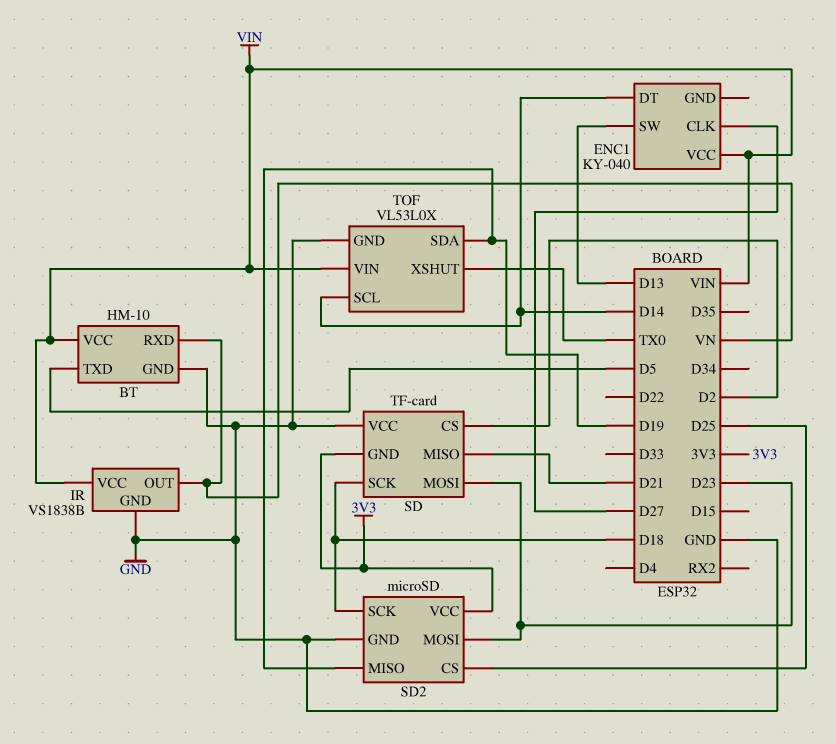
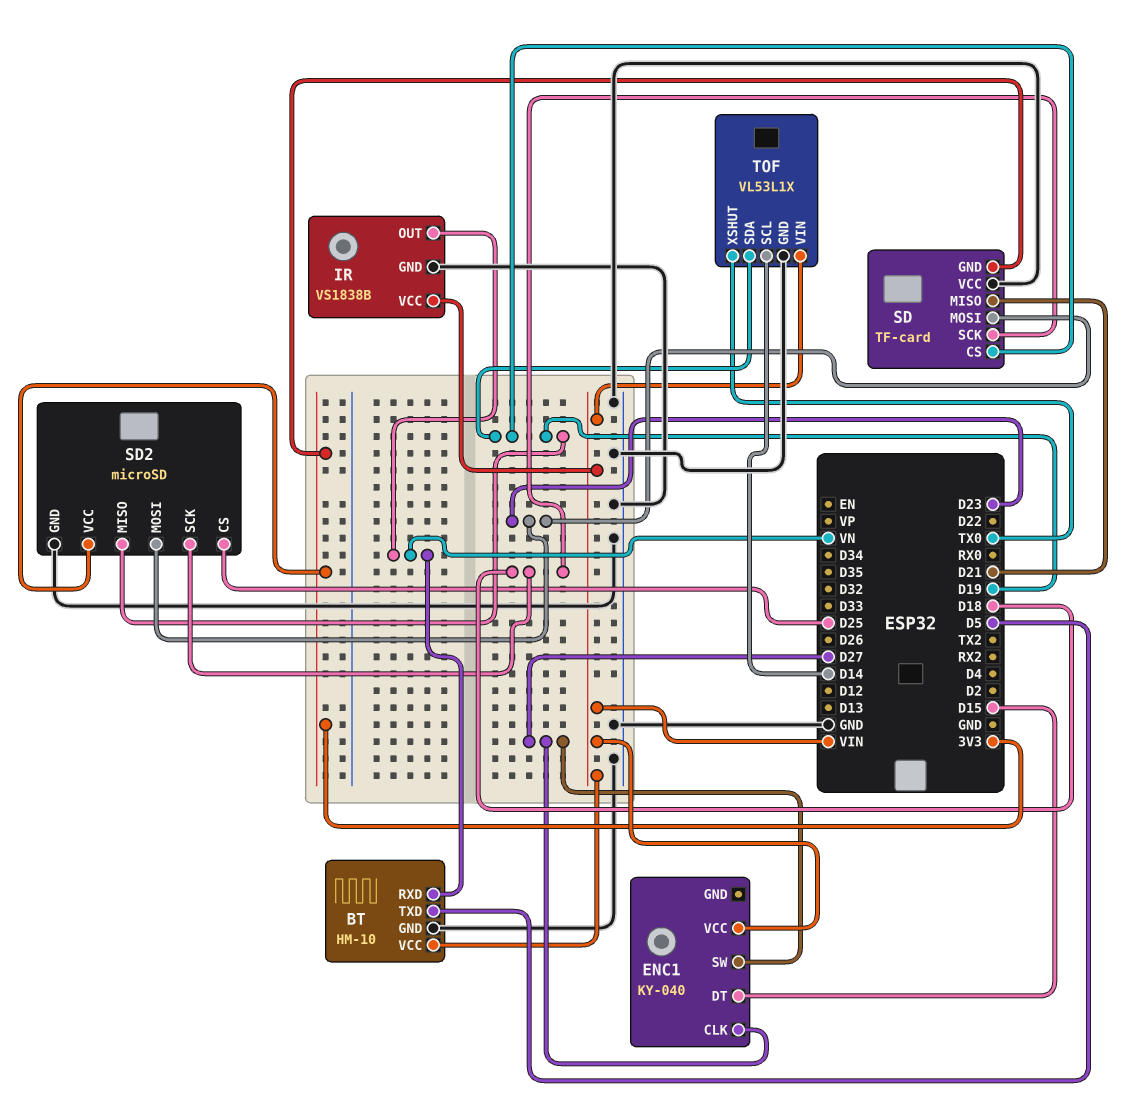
ENC1 pin DT: D14 -> D15
ENC1 pin SW: D13 -> D27
SD pin CS: D2 -> D19
TOF: VL53L0X -> VL53L1X

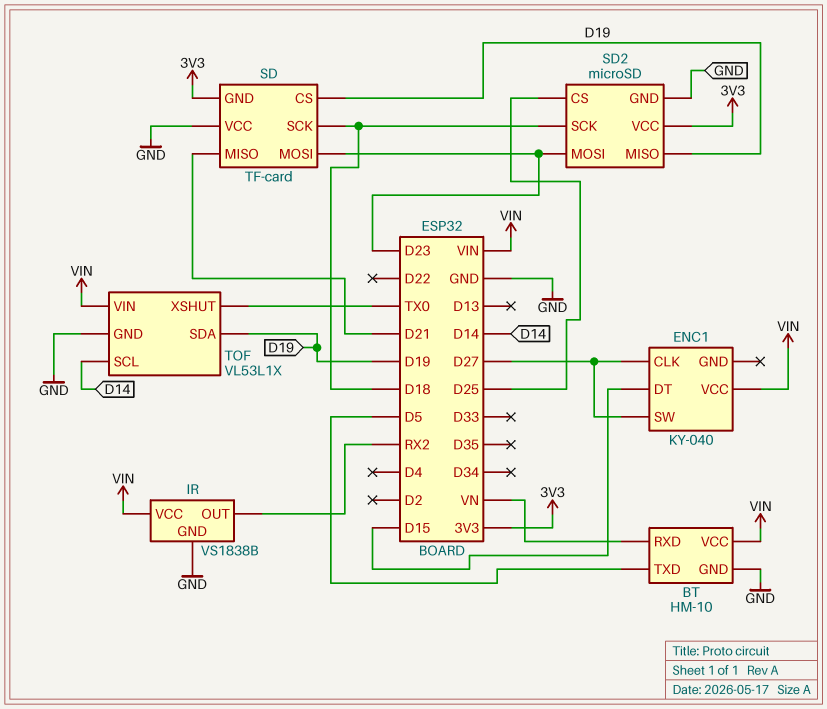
IR pin OUT: VN -> RX2

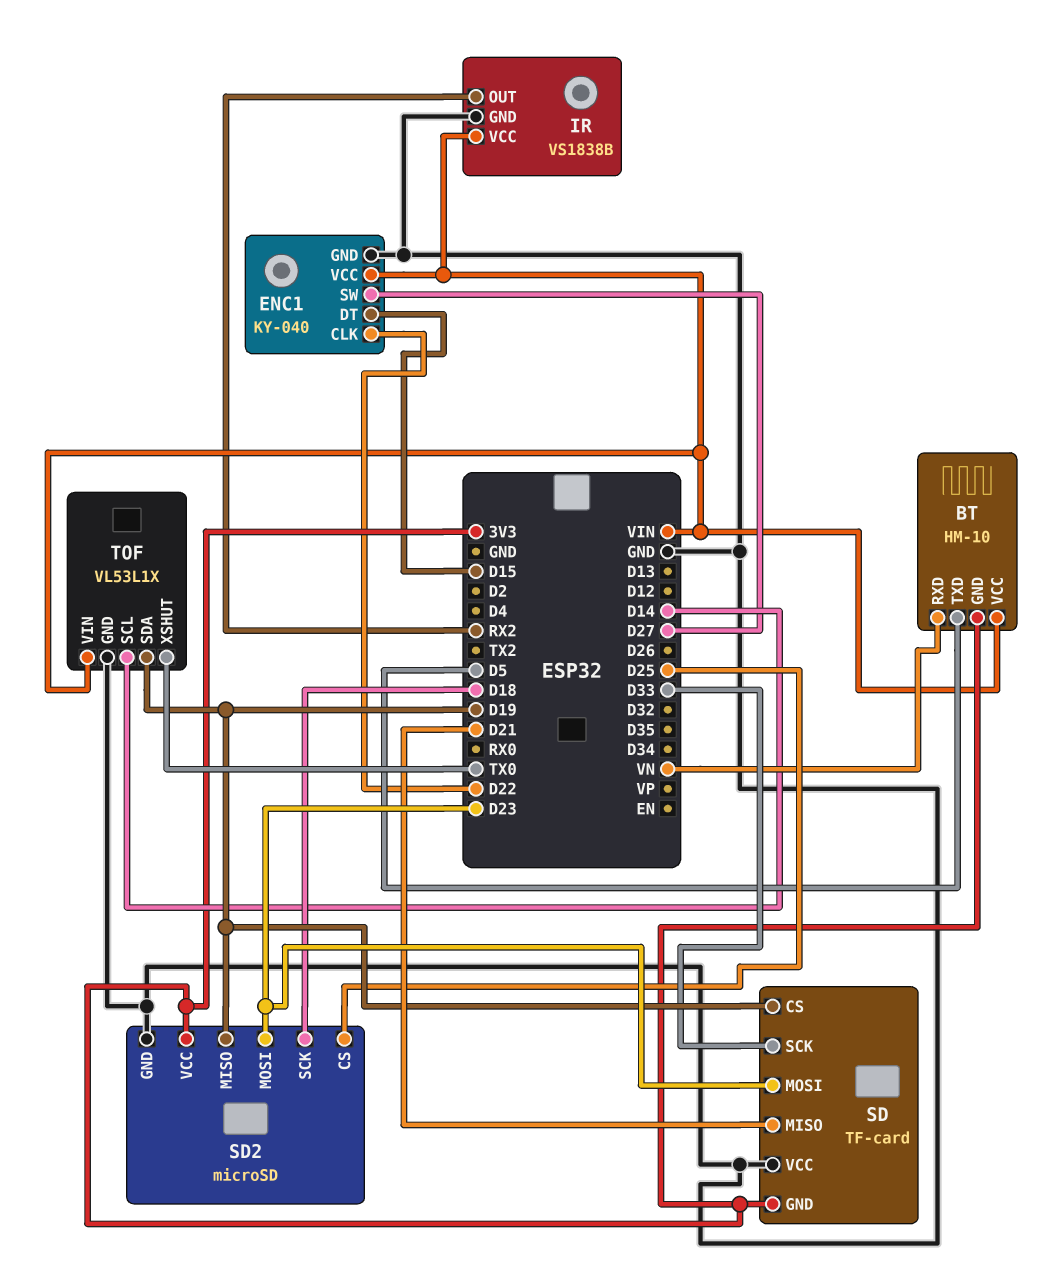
BT pin GND: GND -> 3V3
ENC1 pin CLK: D27 -> D22
ENC1 pin GND: none -> GND
SD pin SCK: D18 -> D33

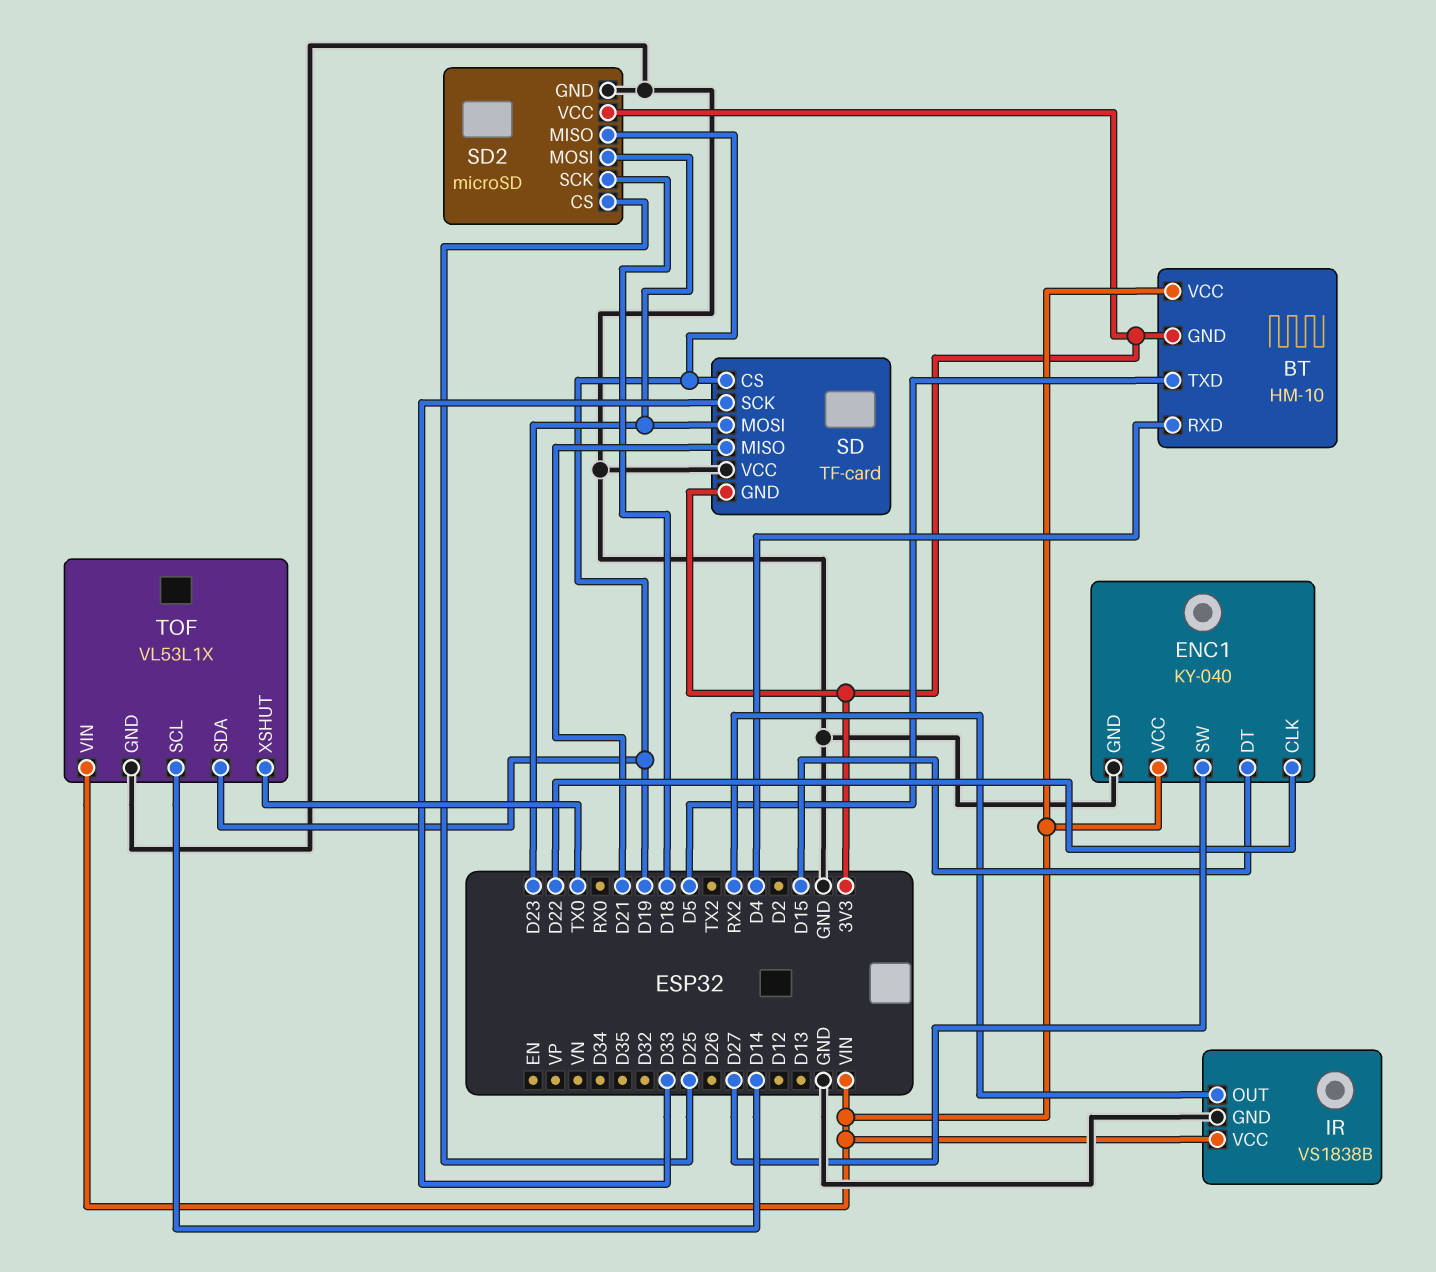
BT pin RXD: VN -> D4

